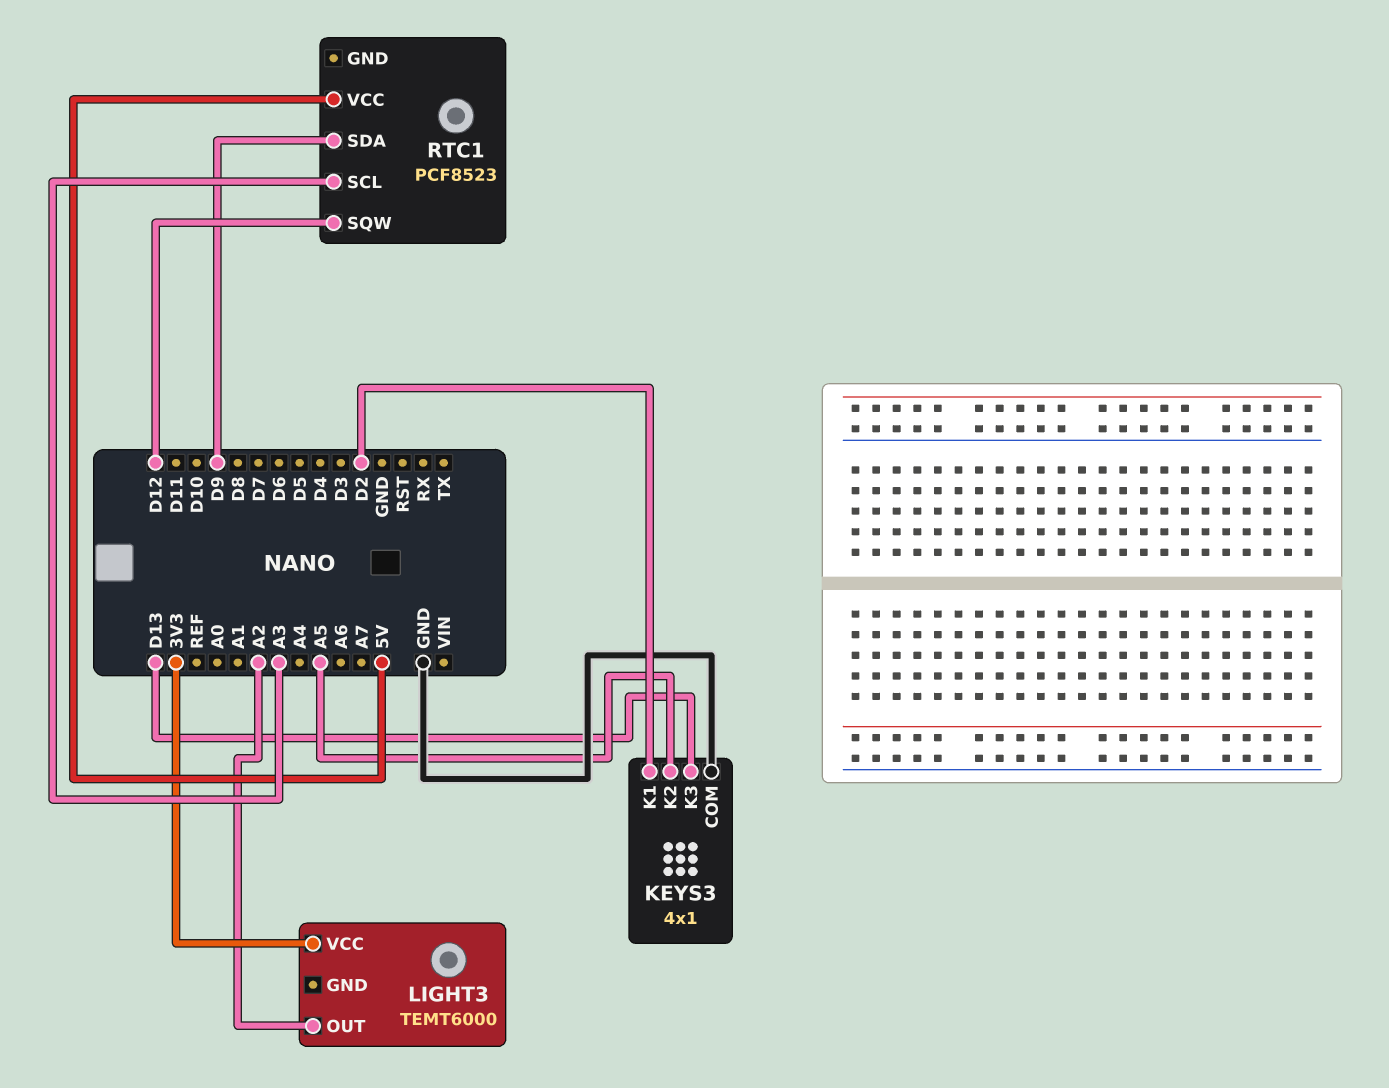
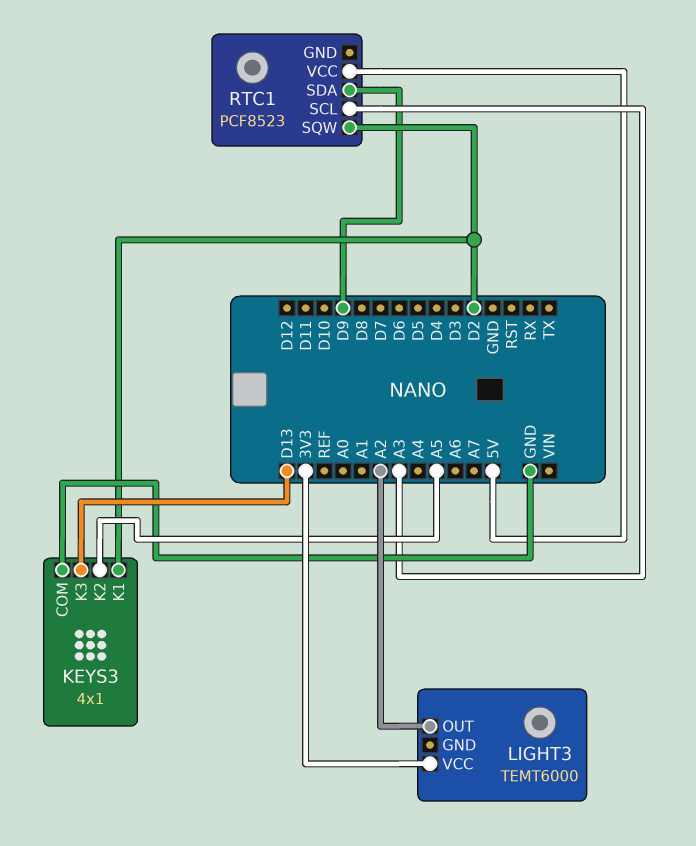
RTC1 pin SQW: D12 -> D2

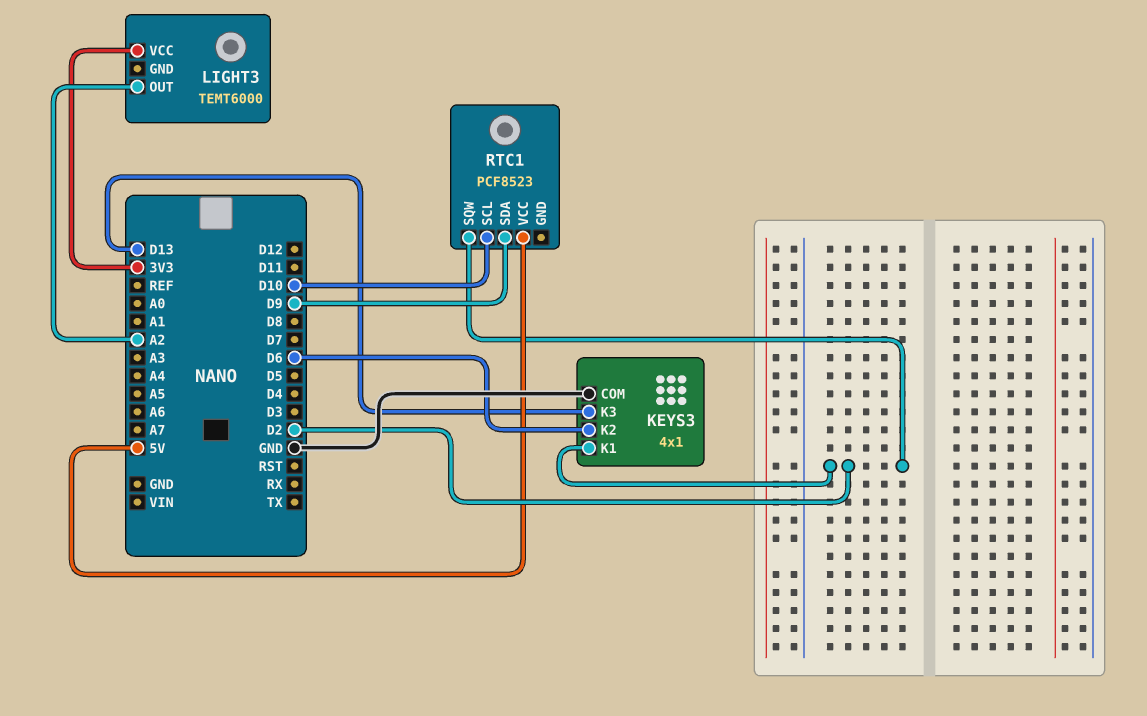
KEYS3 pin K2: A5 -> D6
RTC1 pin SCL: A3 -> D10

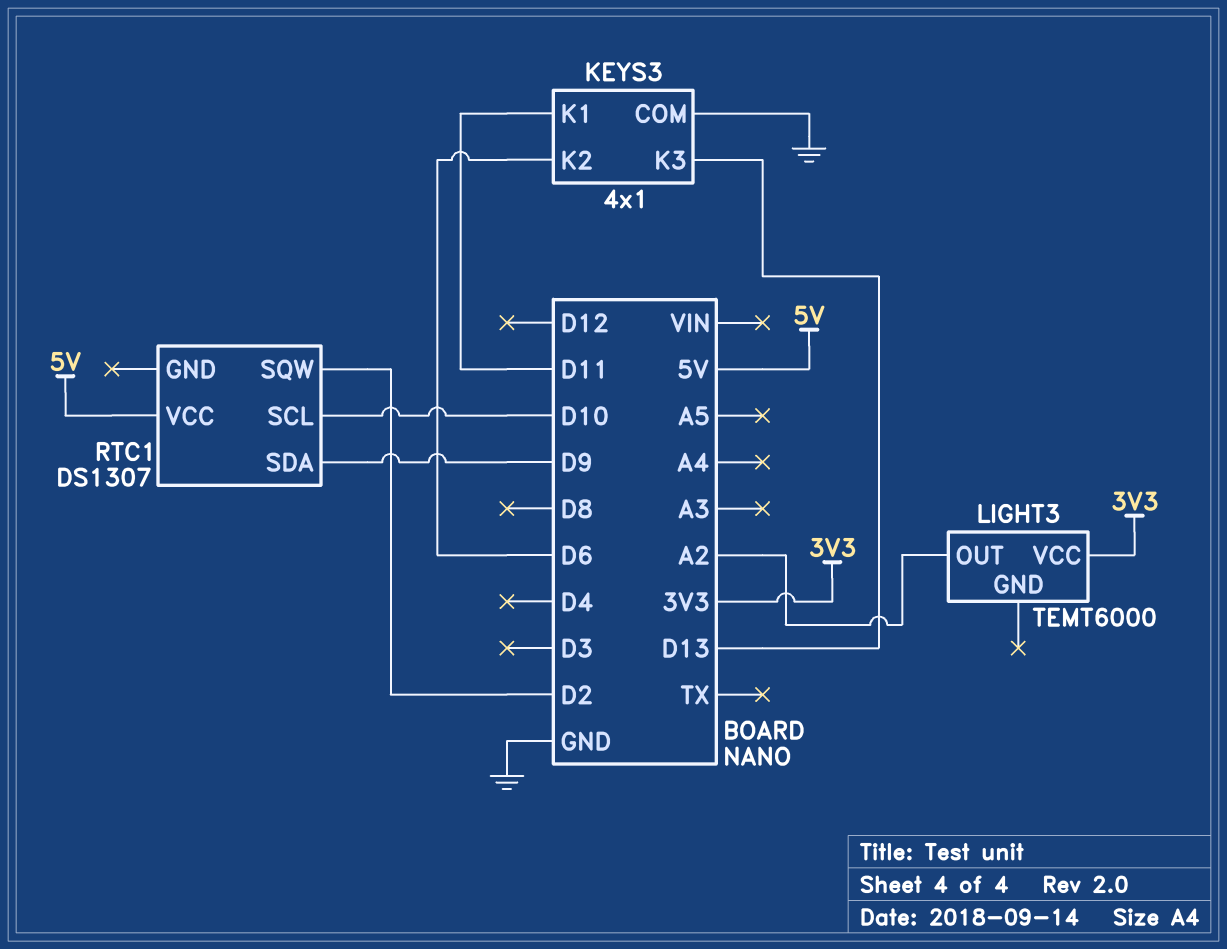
KEYS3 pin K1: D2 -> D11
RTC1: PCF8523 -> DS1307

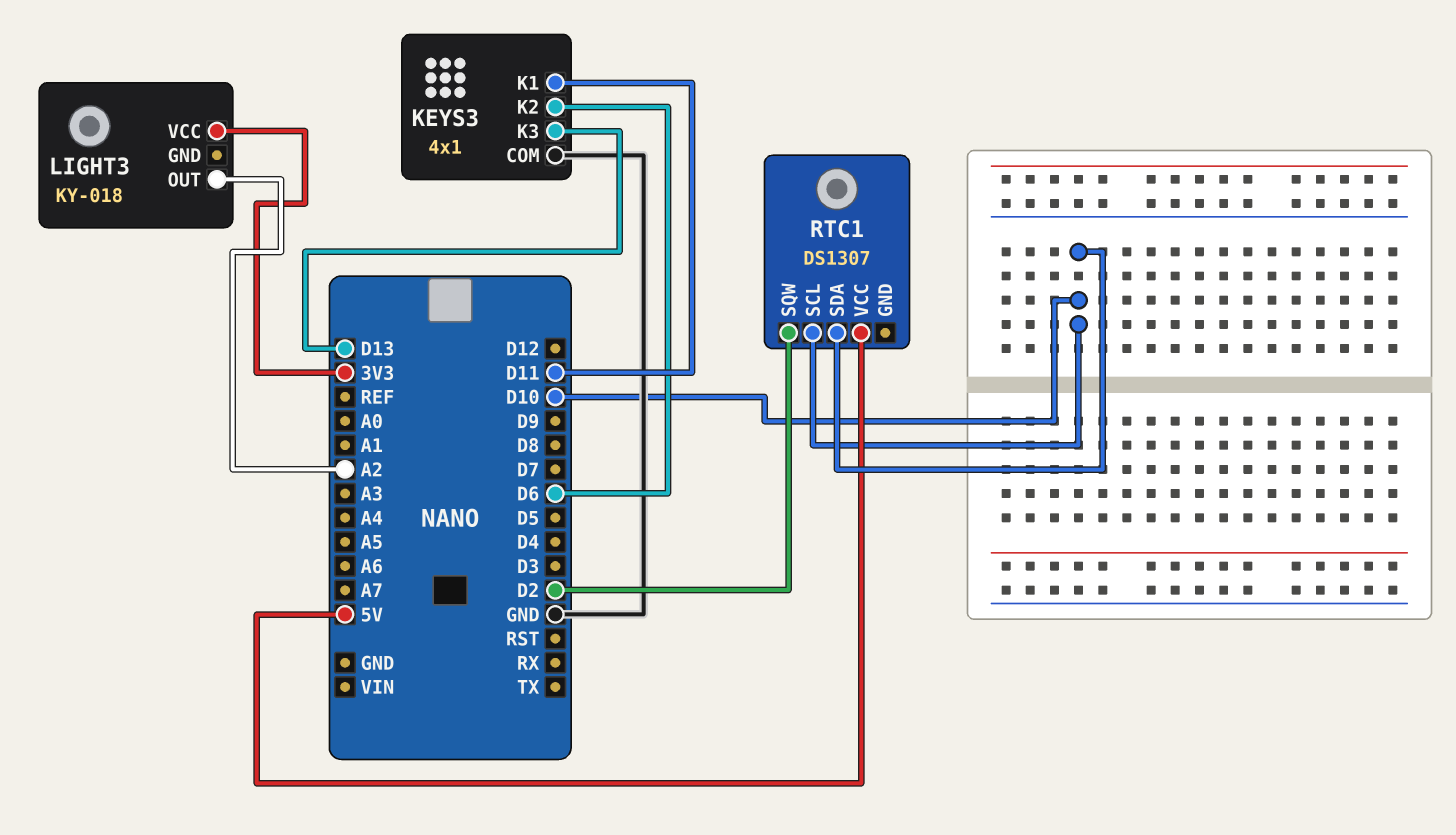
LIGHT3: TEMT6000 -> KY-018
RTC1 pin SDA: D9 -> D10

